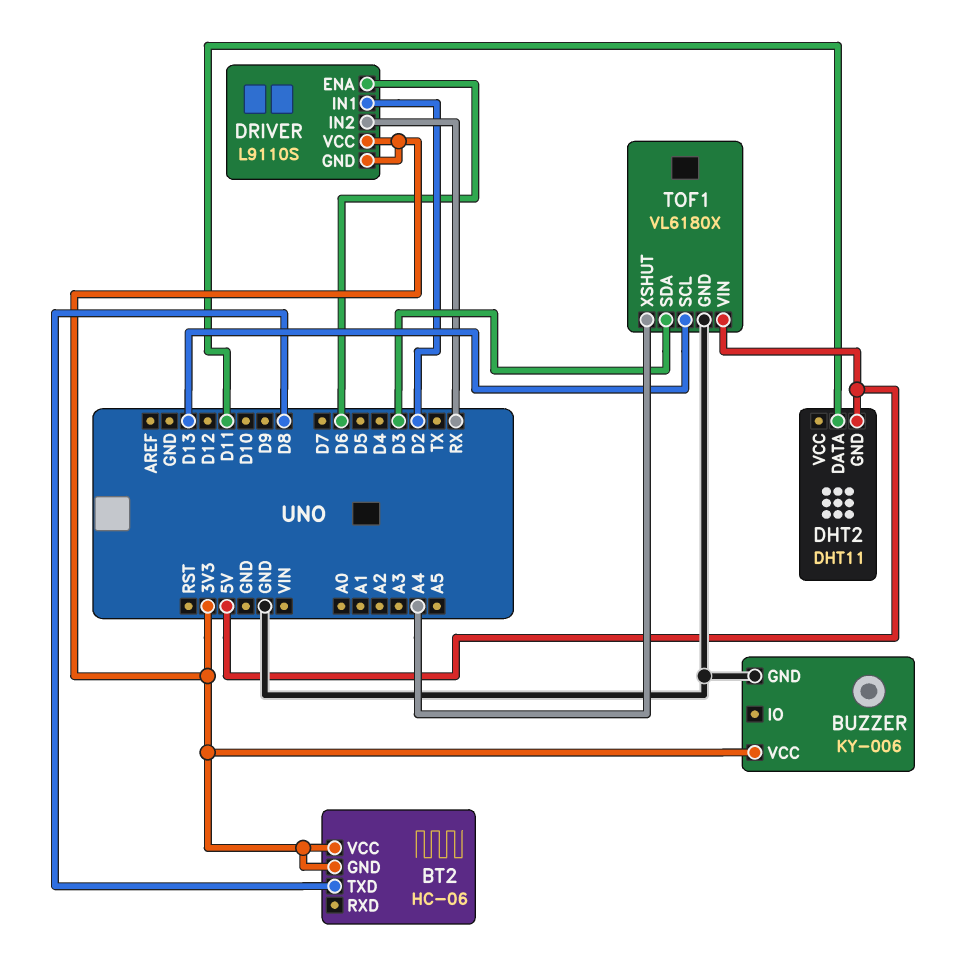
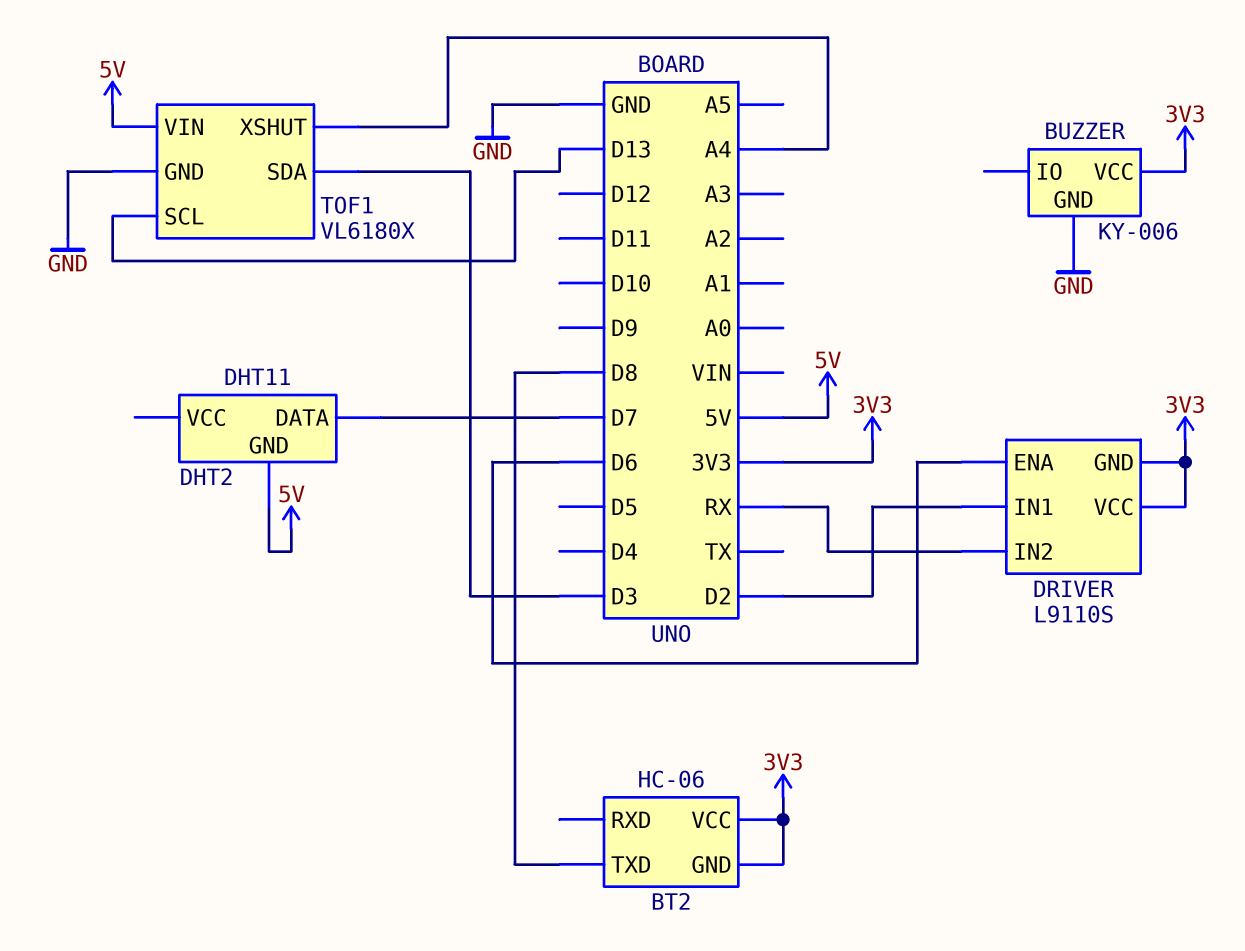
DHT2 pin DATA: D11 -> D7

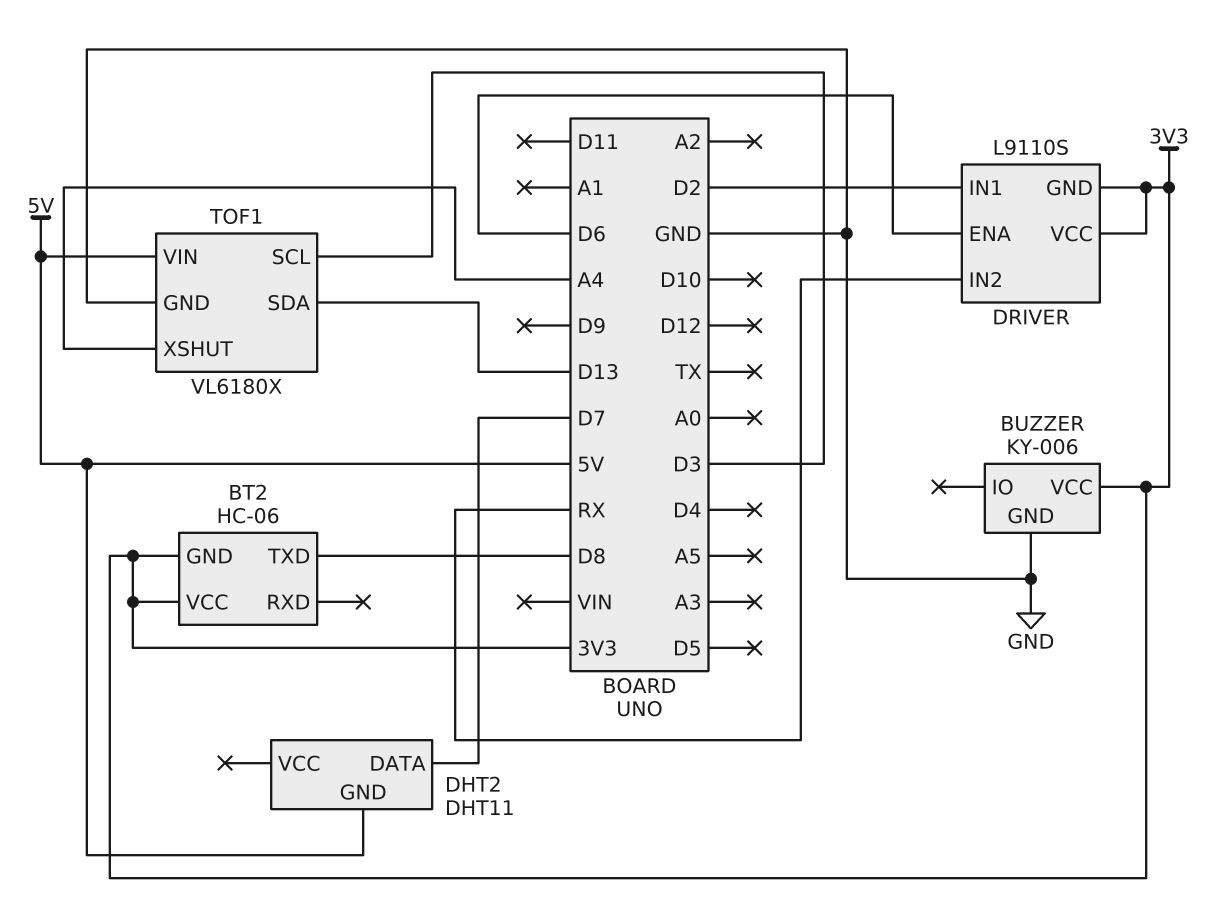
TOF1 pin SCL: D13 -> D3
TOF1 pin SDA: D3 -> D13

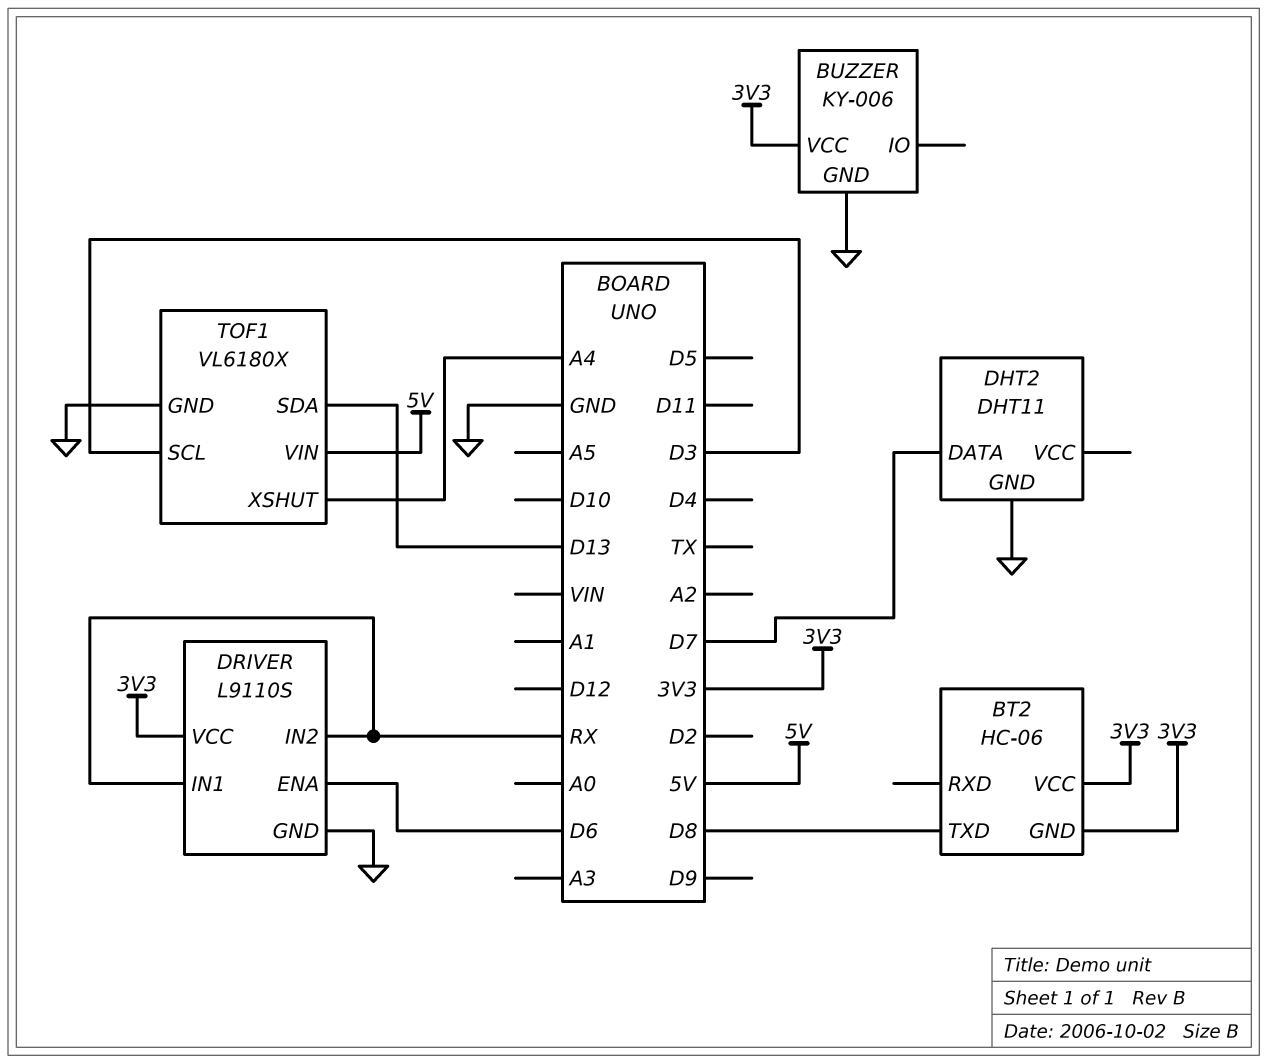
DHT2 pin GND: 5V -> GND
DRIVER pin GND: 3V3 -> GND
DRIVER pin IN1: D2 -> RX

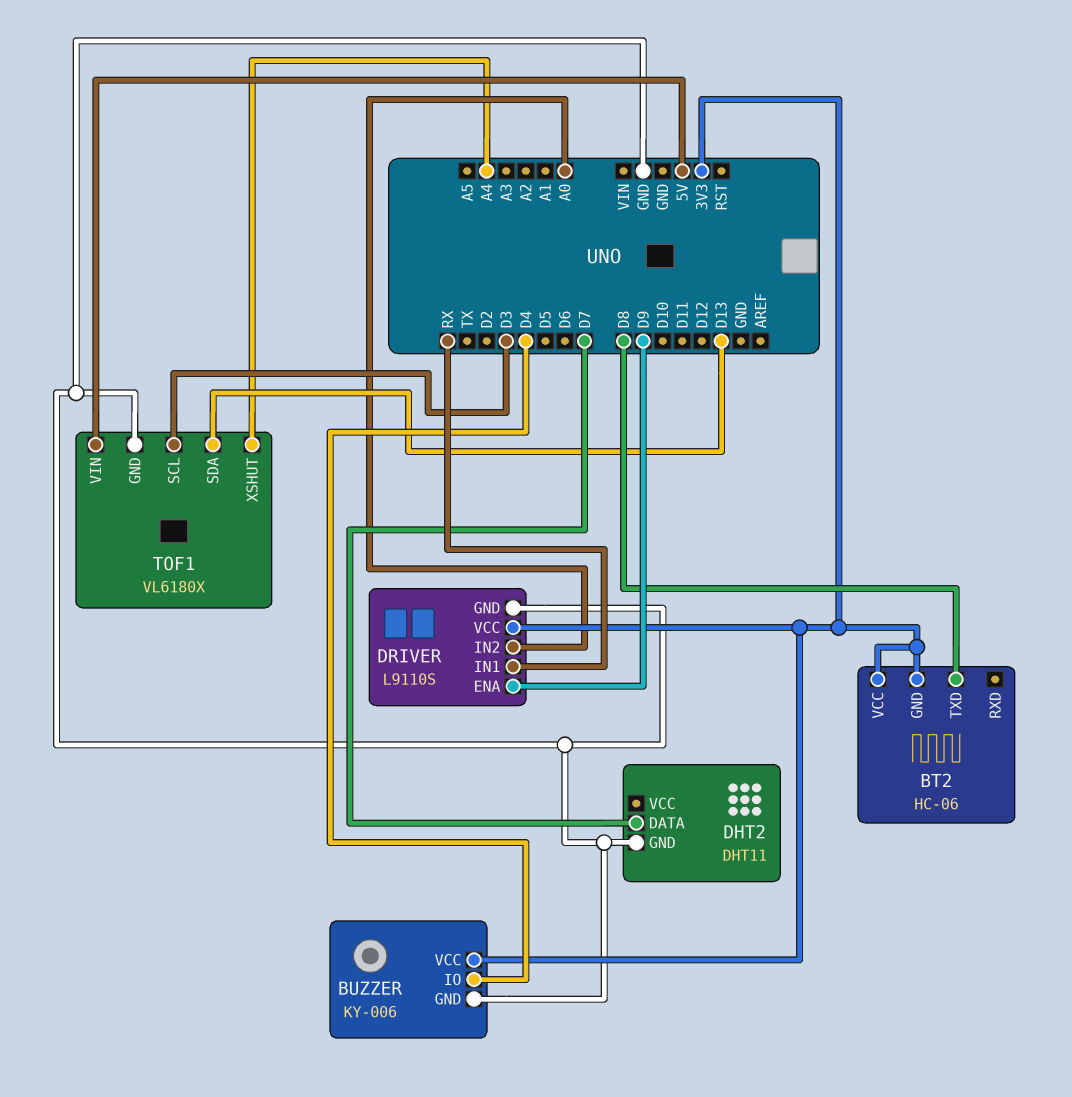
BUZZER pin IO: none -> D4
DRIVER pin ENA: D6 -> D9
DRIVER pin IN2: RX -> A0

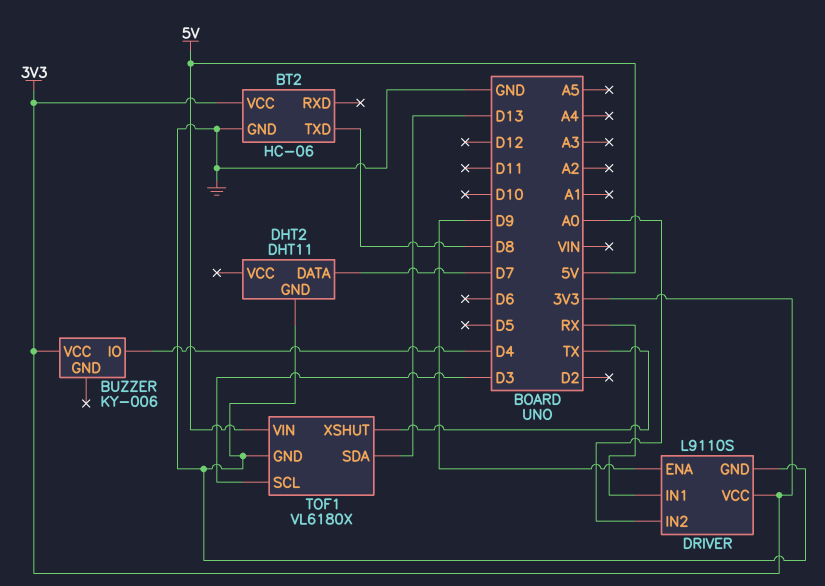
BT2 pin GND: 3V3 -> GND
BUZZER pin GND: GND -> none
TOF1 pin XSHUT: A4 -> TX

